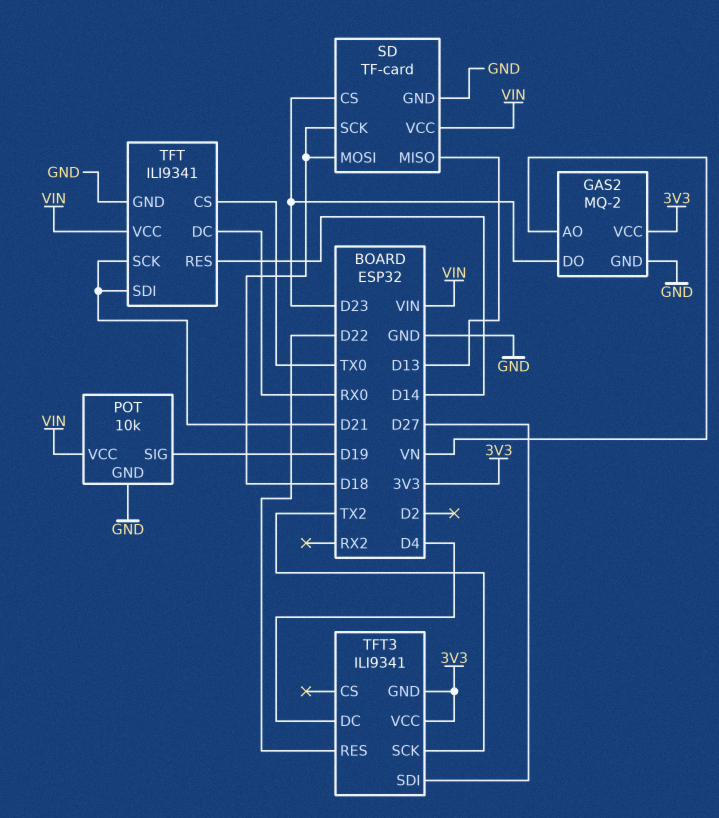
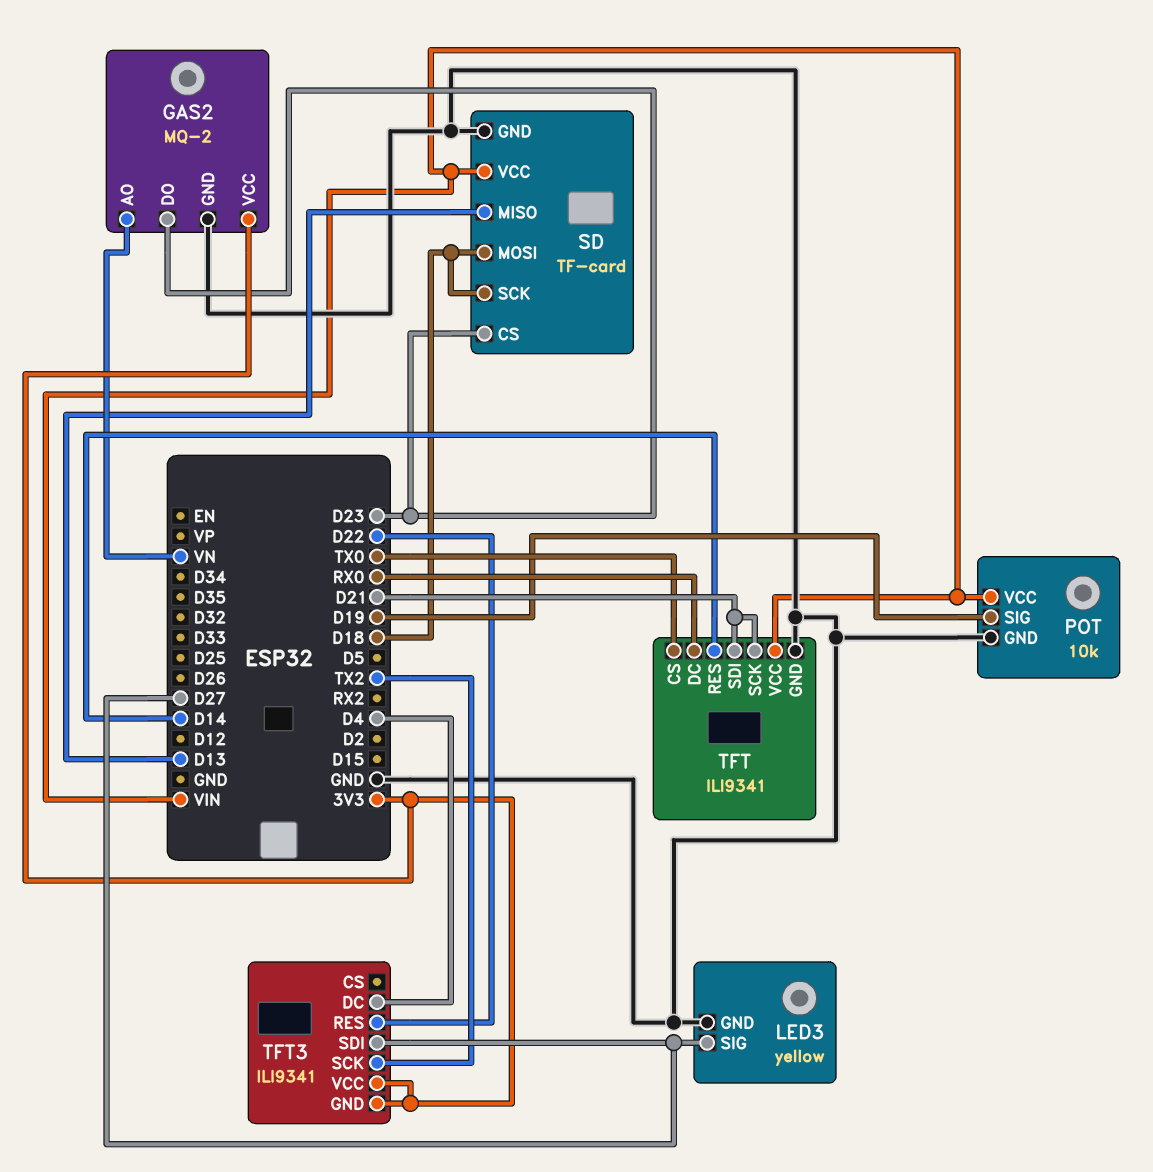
LED3: none -> yellow
LED3 pin GND: none -> GND
LED3 pin SIG: none -> D27

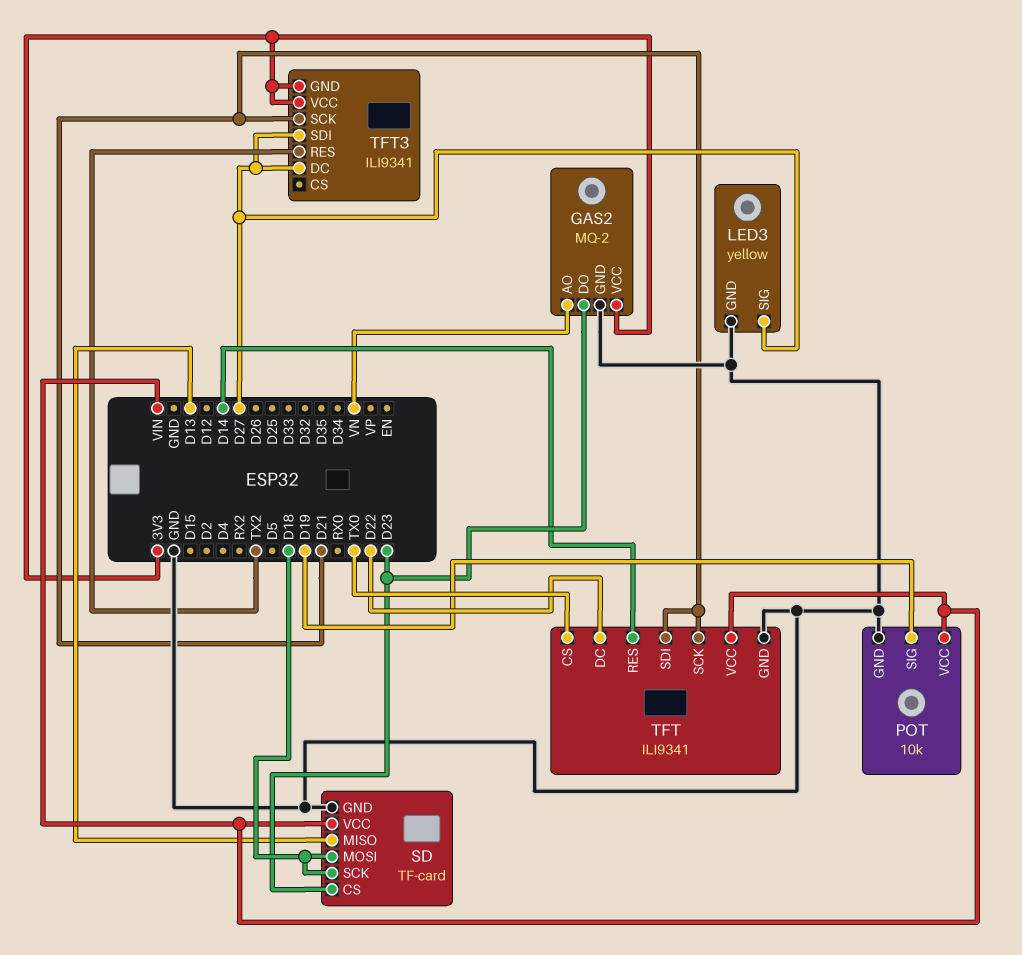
TFT pin DC: RX0 -> D22
TFT3 pin DC: D4 -> D27
TFT3 pin RES: D22 -> TX2
TFT3 pin SCK: TX2 -> D21

